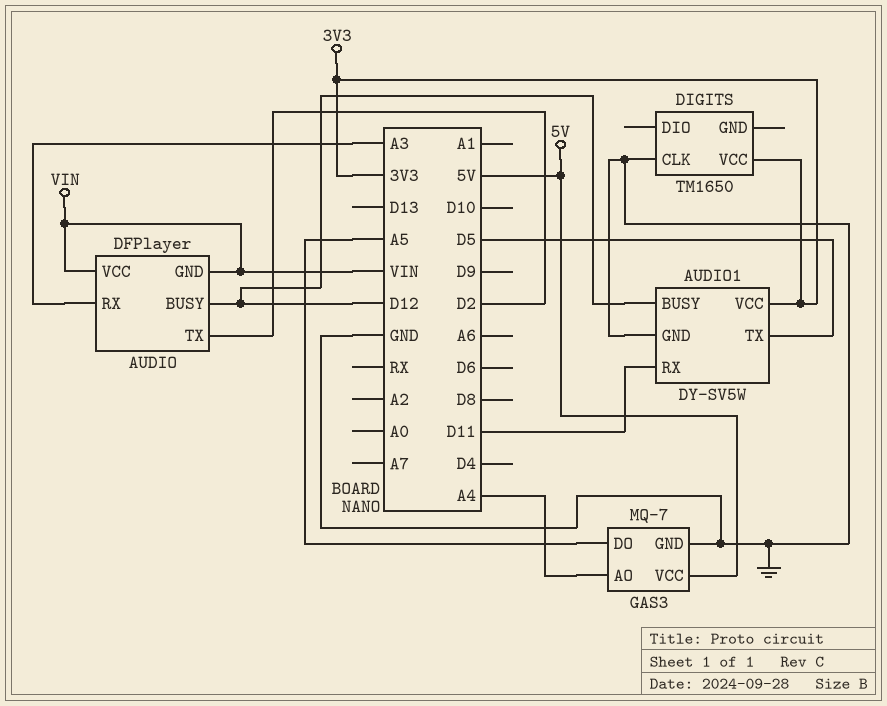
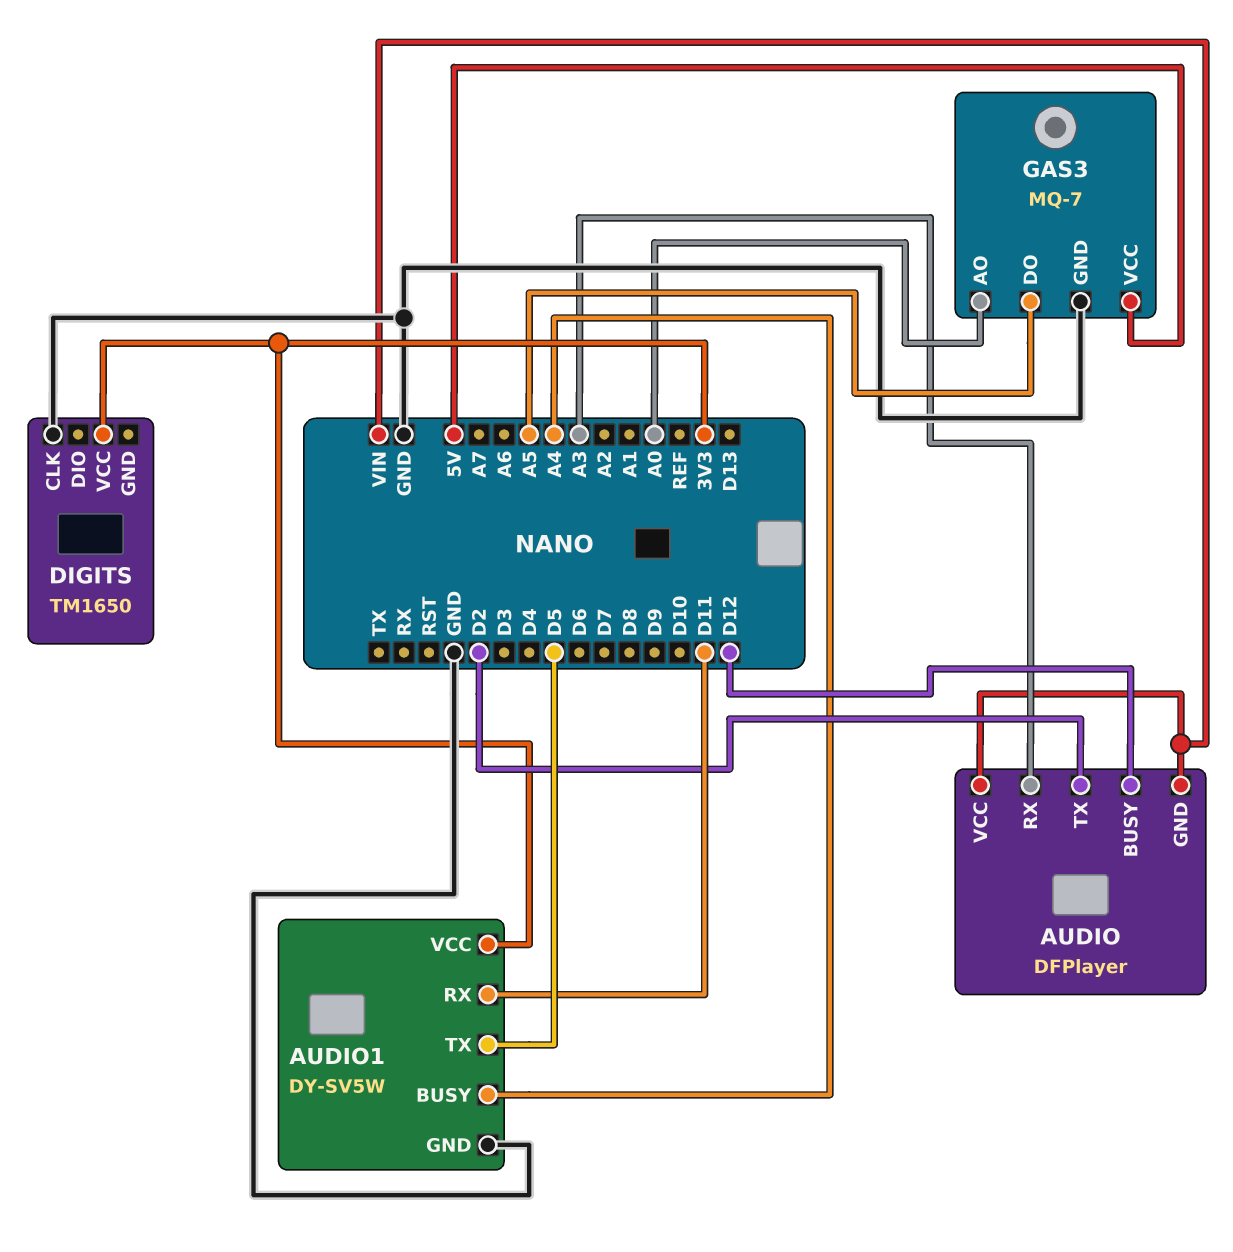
AUDIO1 pin BUSY: D12 -> A4
GAS3 pin AO: A4 -> A0

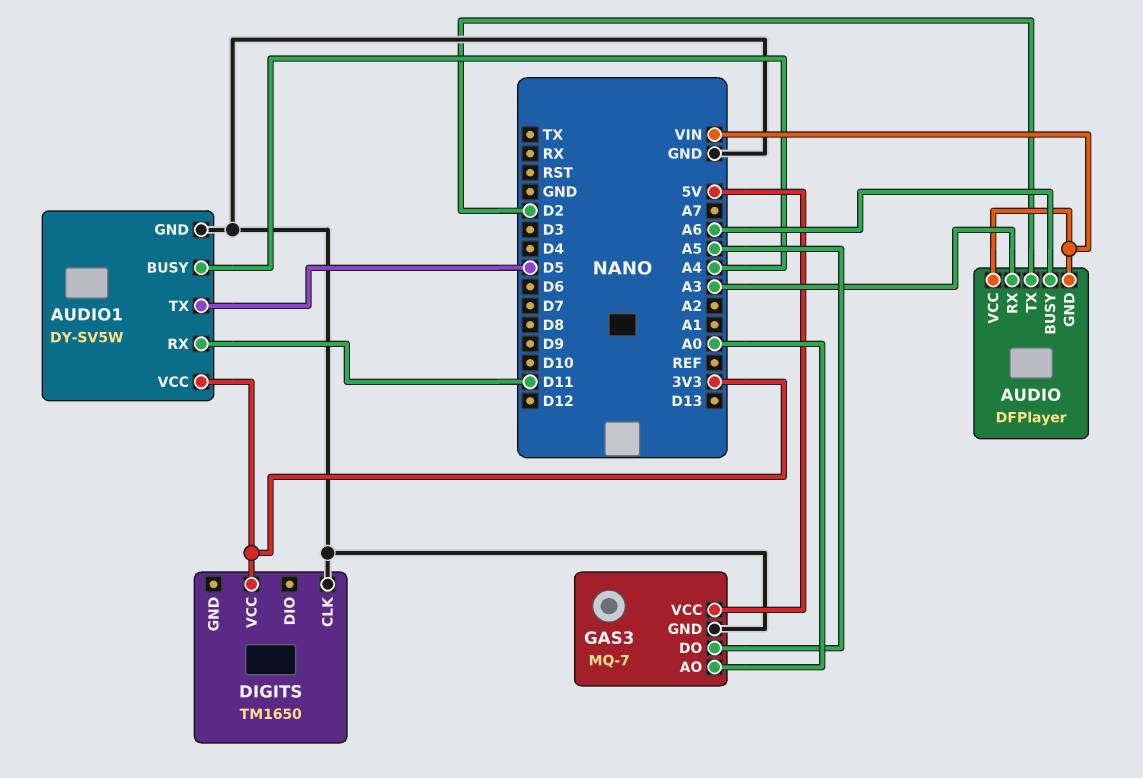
AUDIO pin BUSY: D12 -> A6

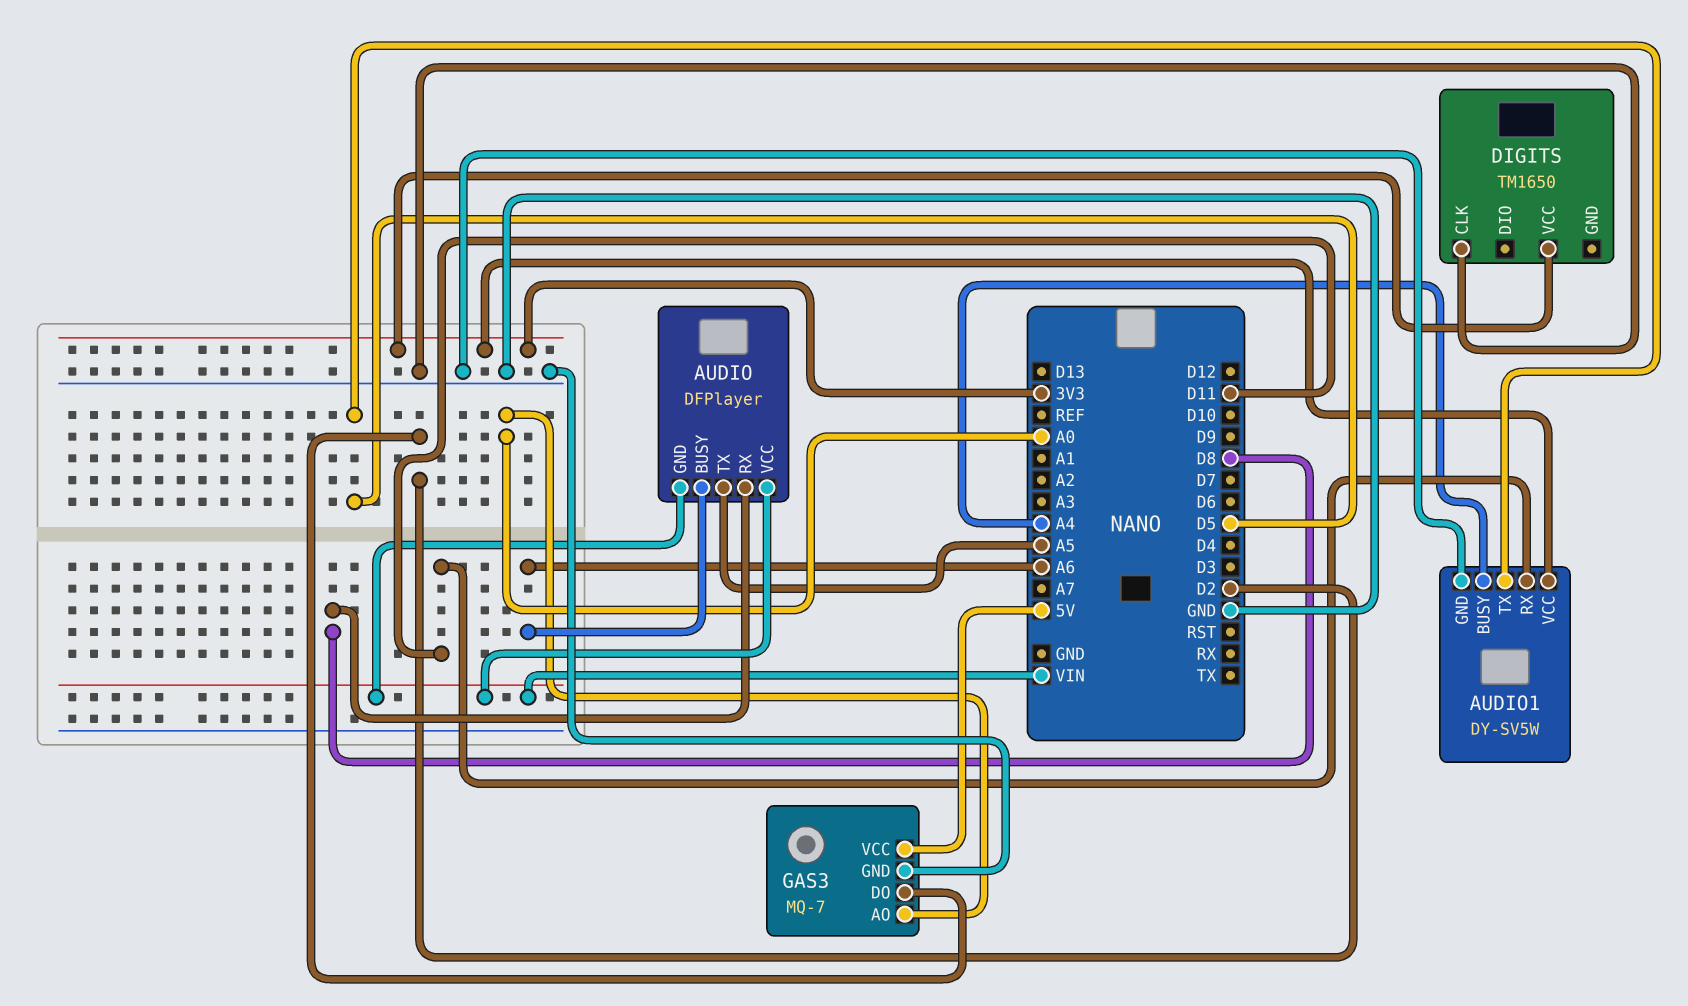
AUDIO pin RX: A3 -> D8
AUDIO pin TX: D2 -> A5
GAS3 pin DO: A5 -> D2

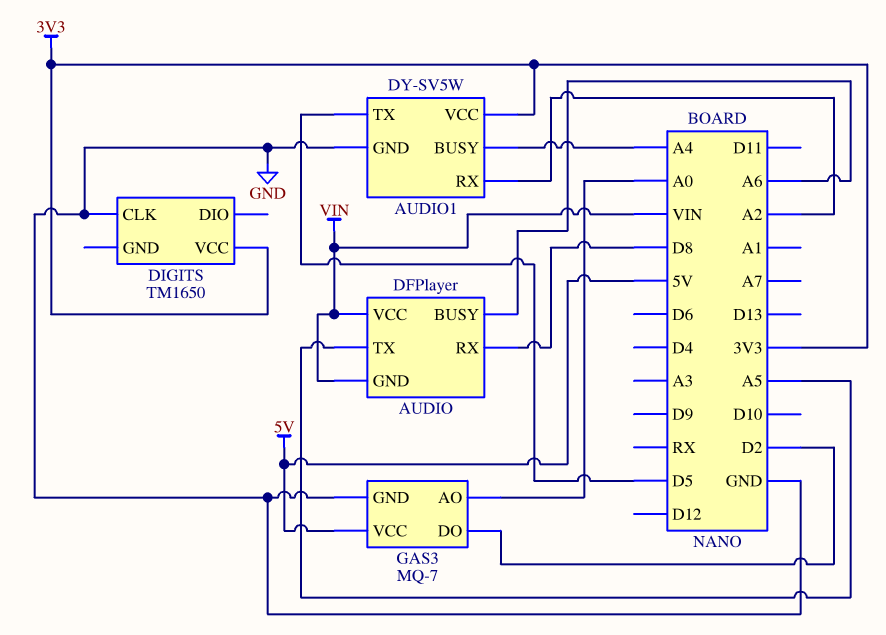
AUDIO1 pin RX: D11 -> A2

